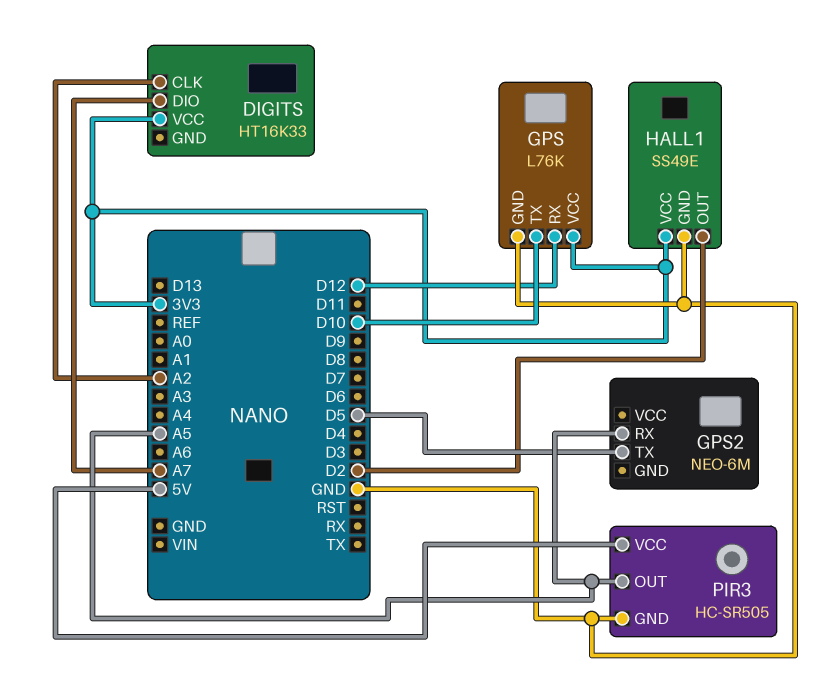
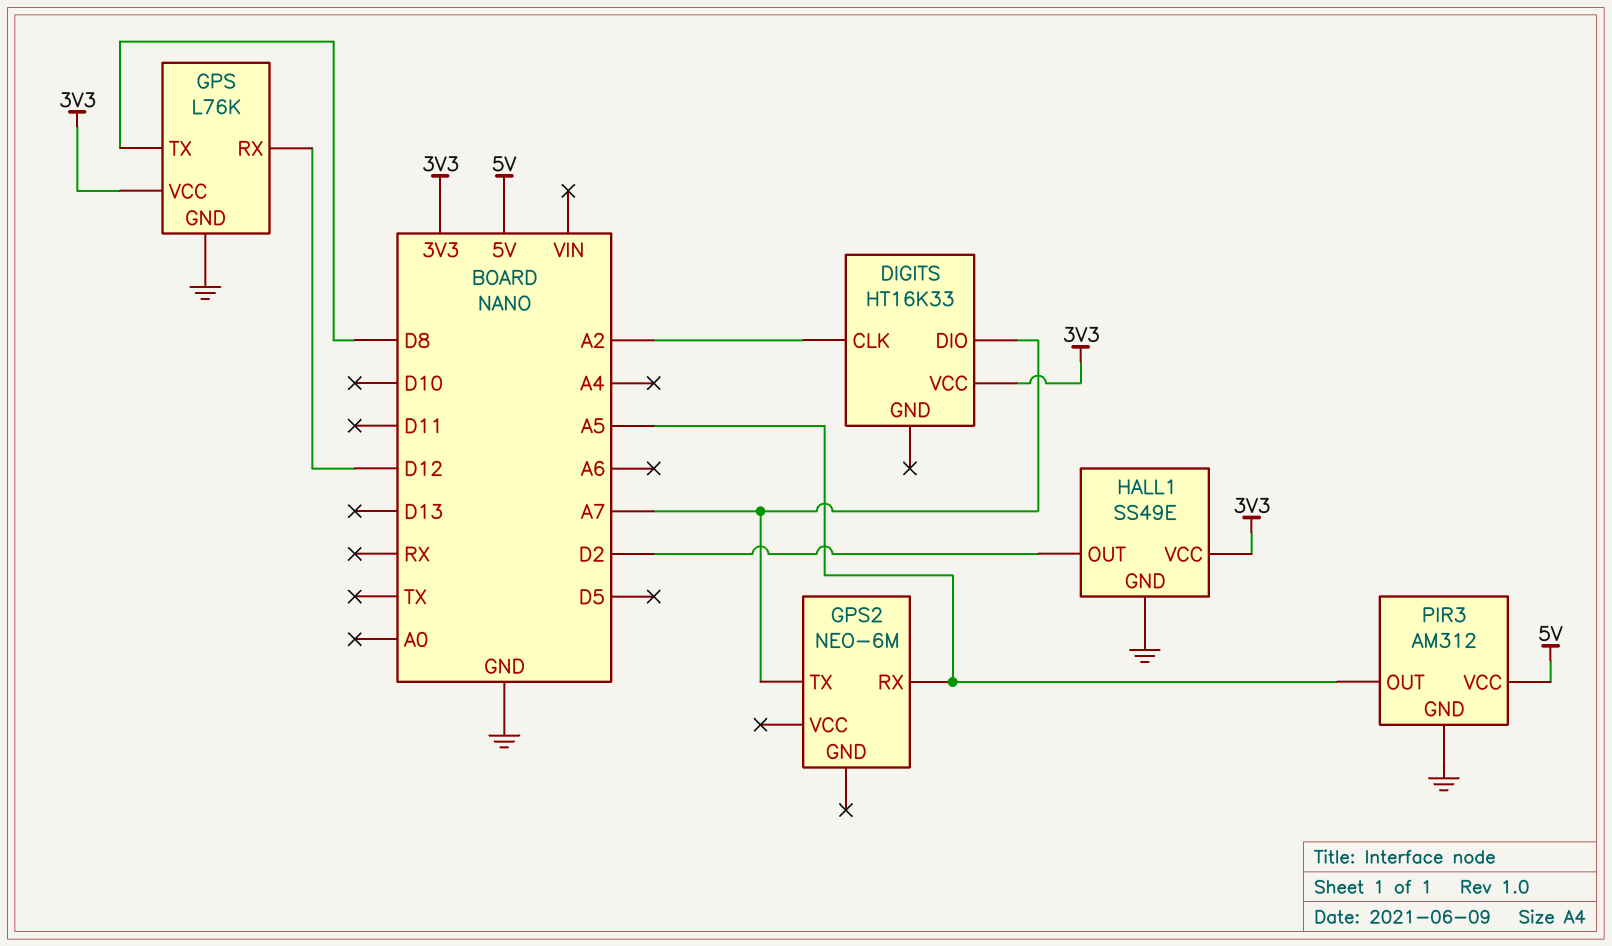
GPS pin TX: D10 -> D8
GPS2 pin TX: D5 -> A7
PIR3: HC-SR505 -> AM312

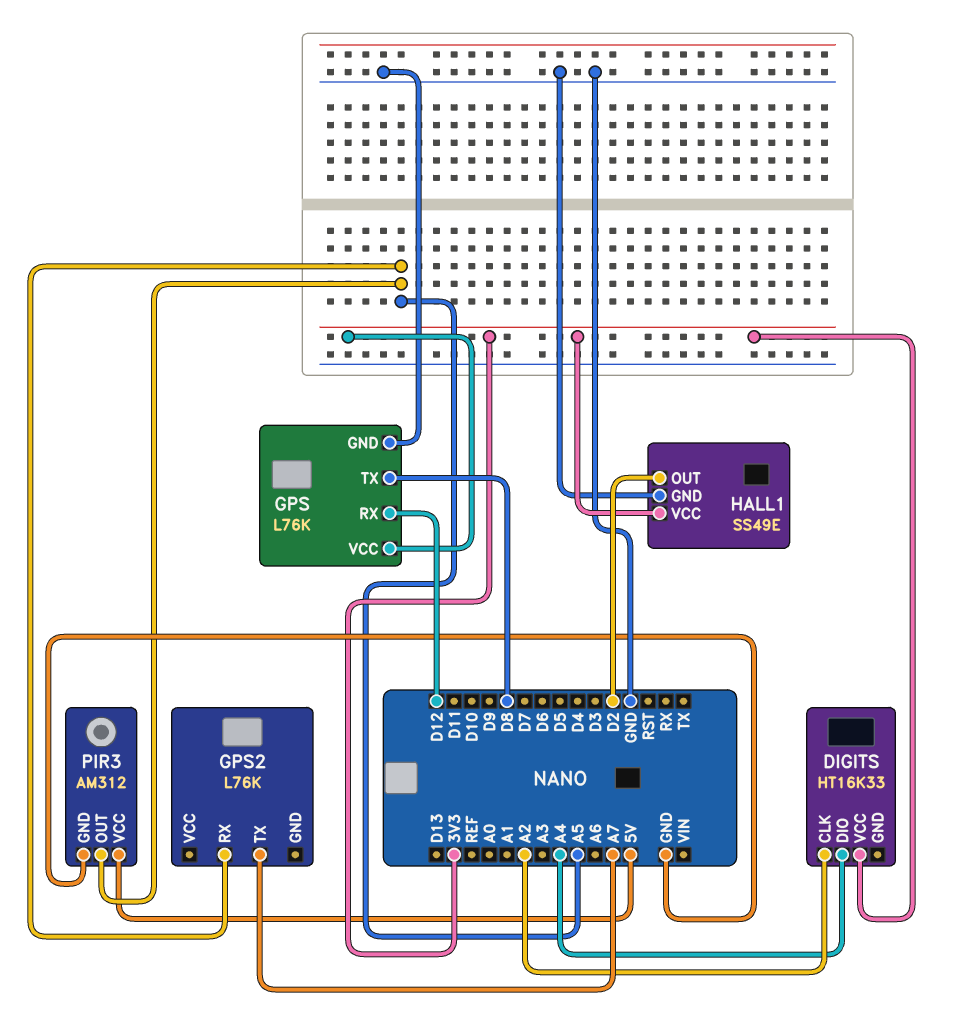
DIGITS pin DIO: A7 -> A4
GPS2: NEO-6M -> L76K

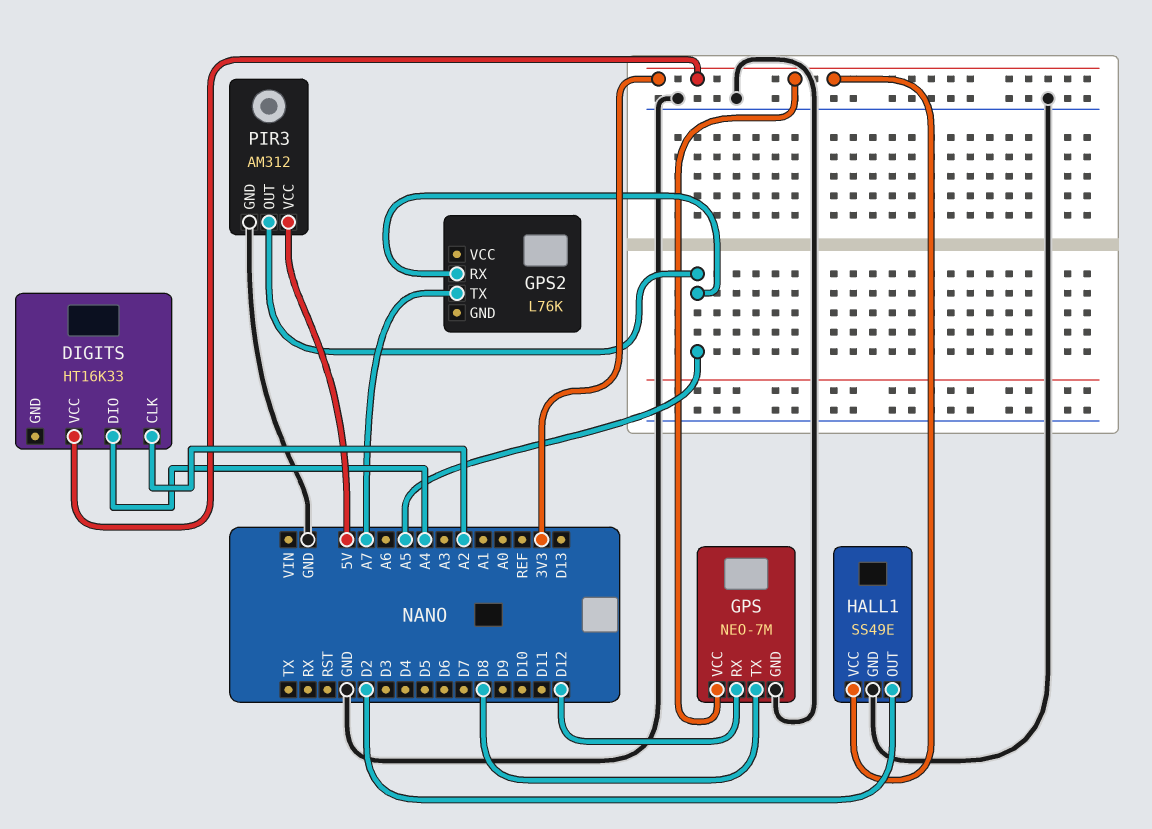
GPS: L76K -> NEO-7M

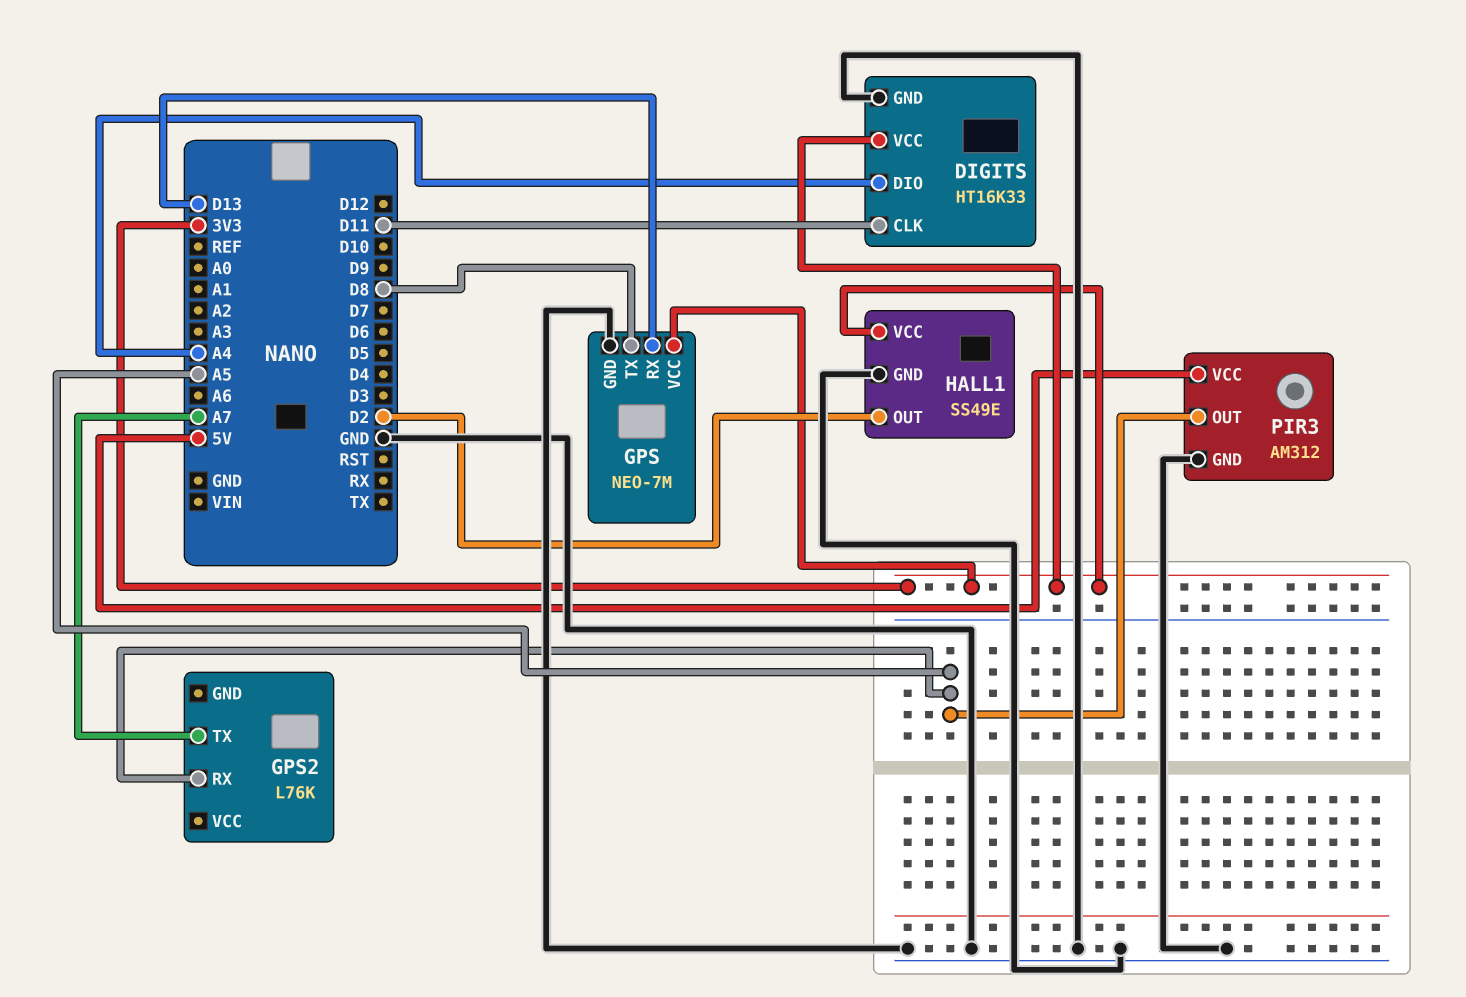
DIGITS pin CLK: A2 -> D11
DIGITS pin GND: none -> GND
GPS pin RX: D12 -> D13

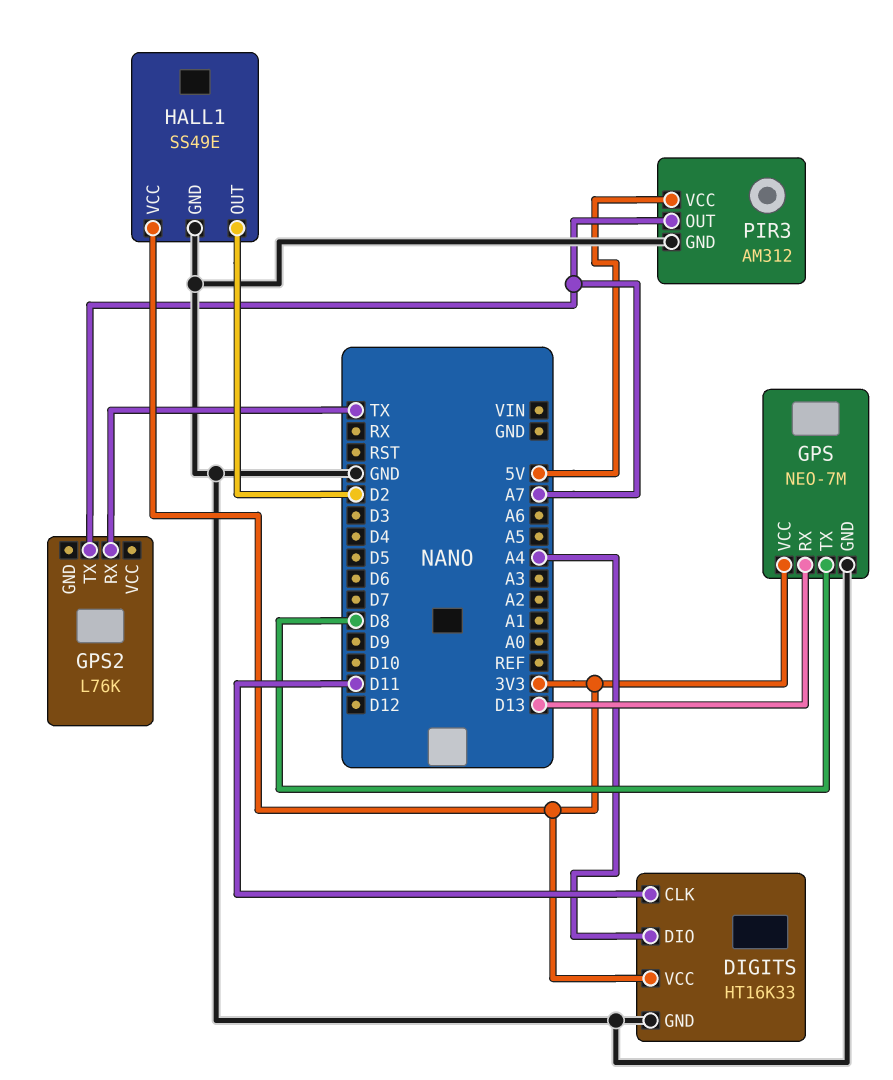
GPS2 pin RX: A5 -> TX
PIR3 pin OUT: A5 -> A7

